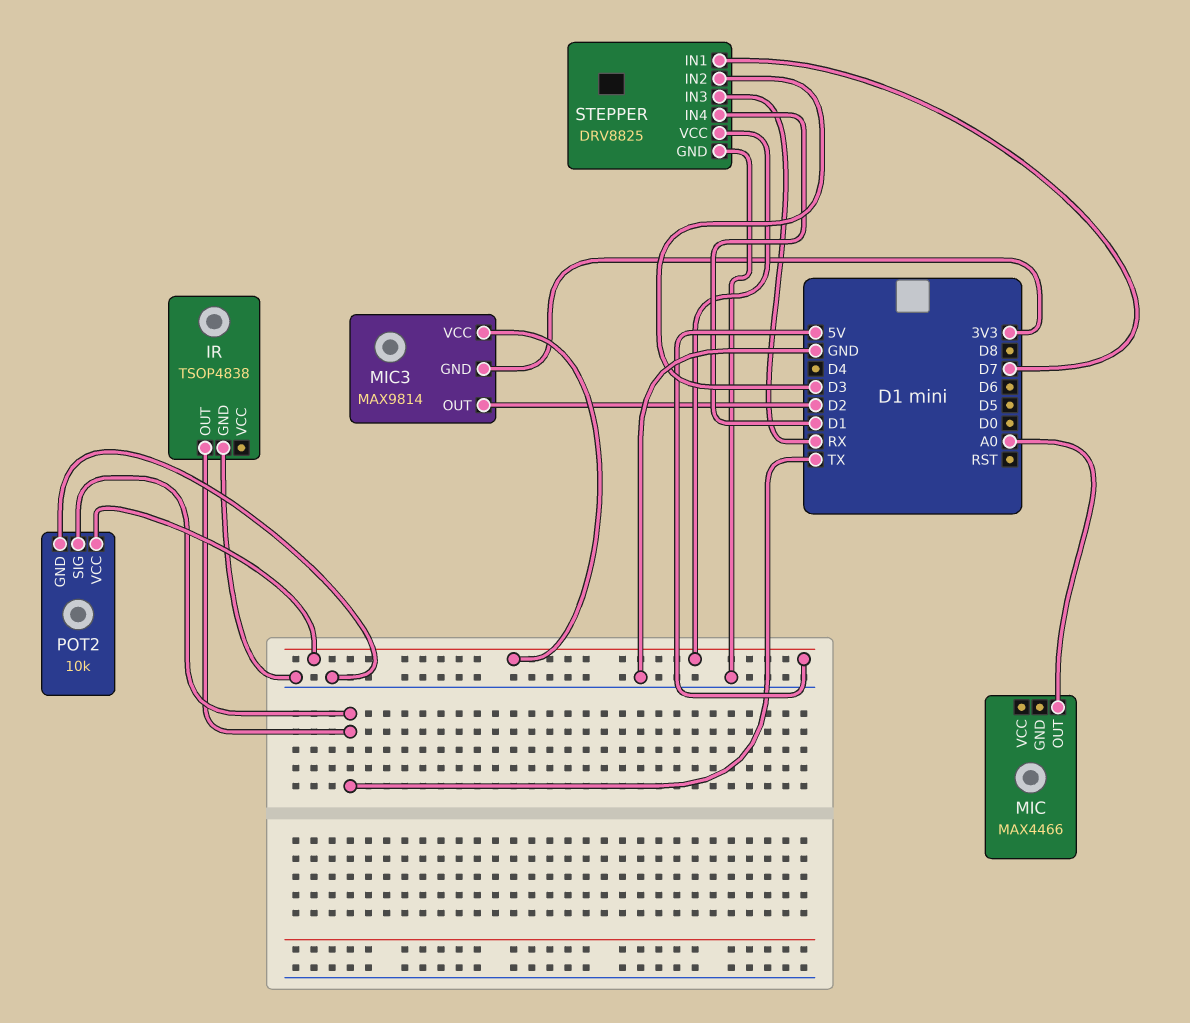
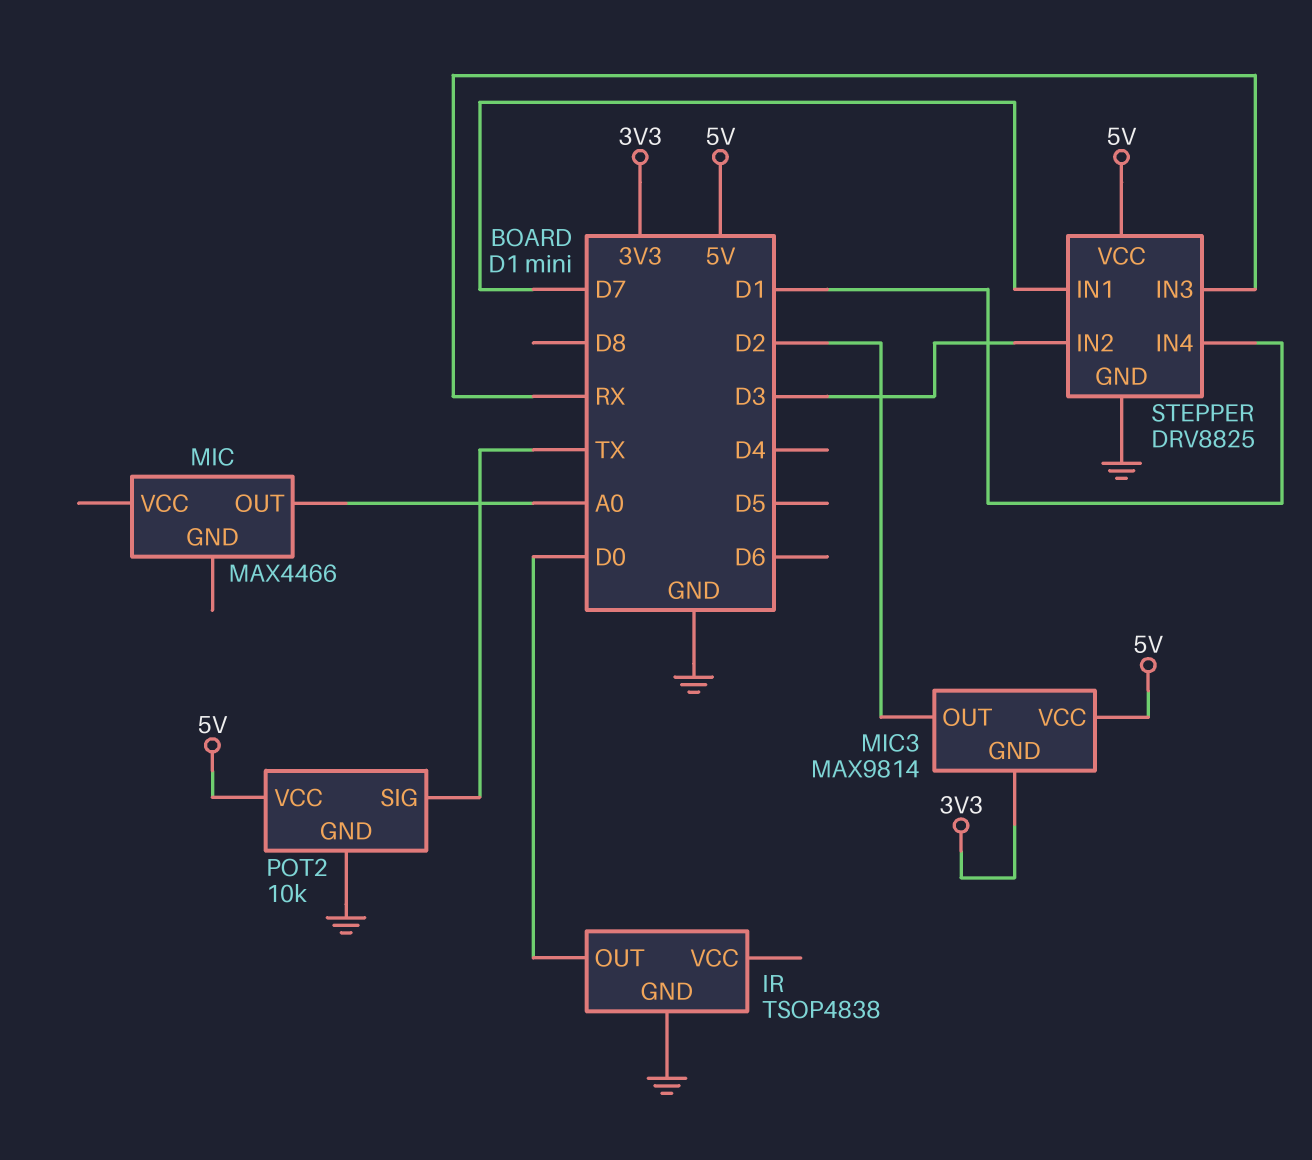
IR pin OUT: TX -> D0

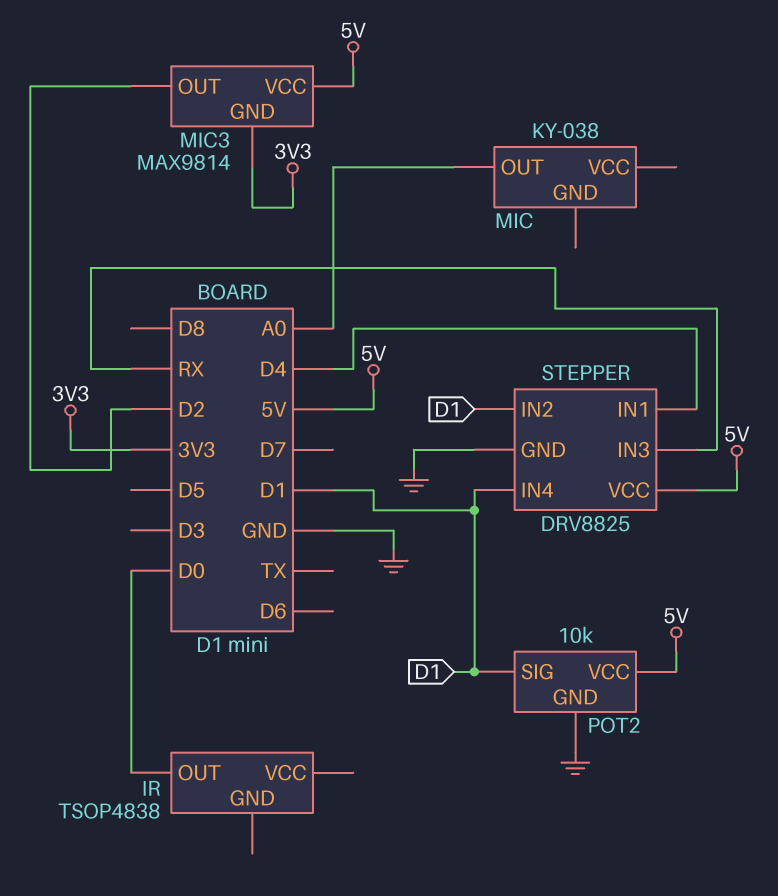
IR pin GND: GND -> none
MIC: MAX4466 -> KY-038
POT2 pin SIG: TX -> D1
STEPPER pin IN1: D7 -> D4
STEPPER pin IN2: D3 -> D1

